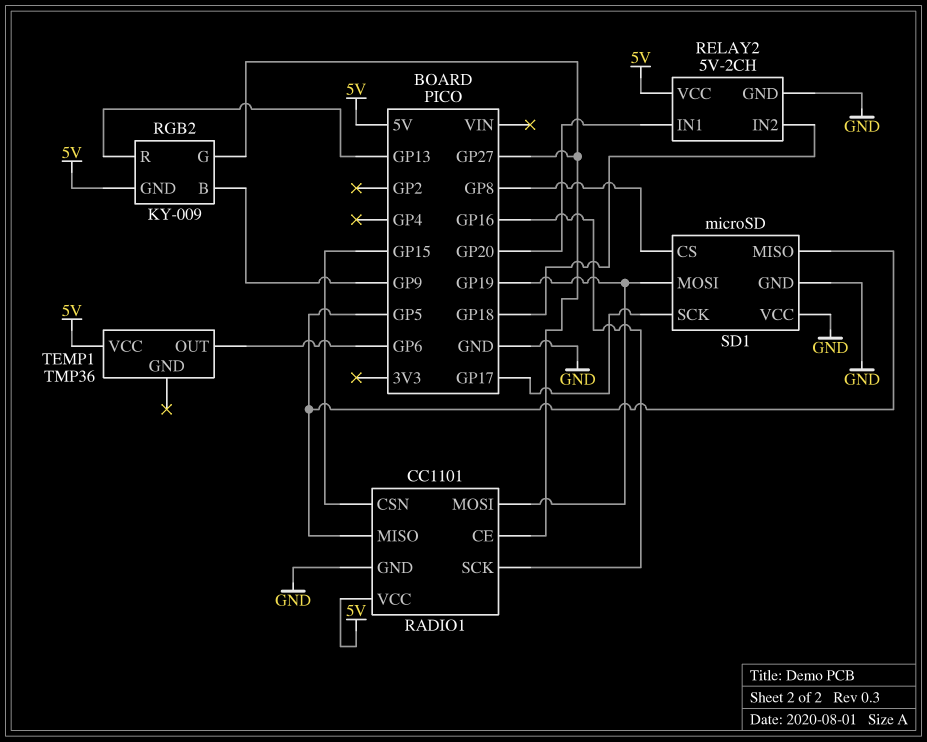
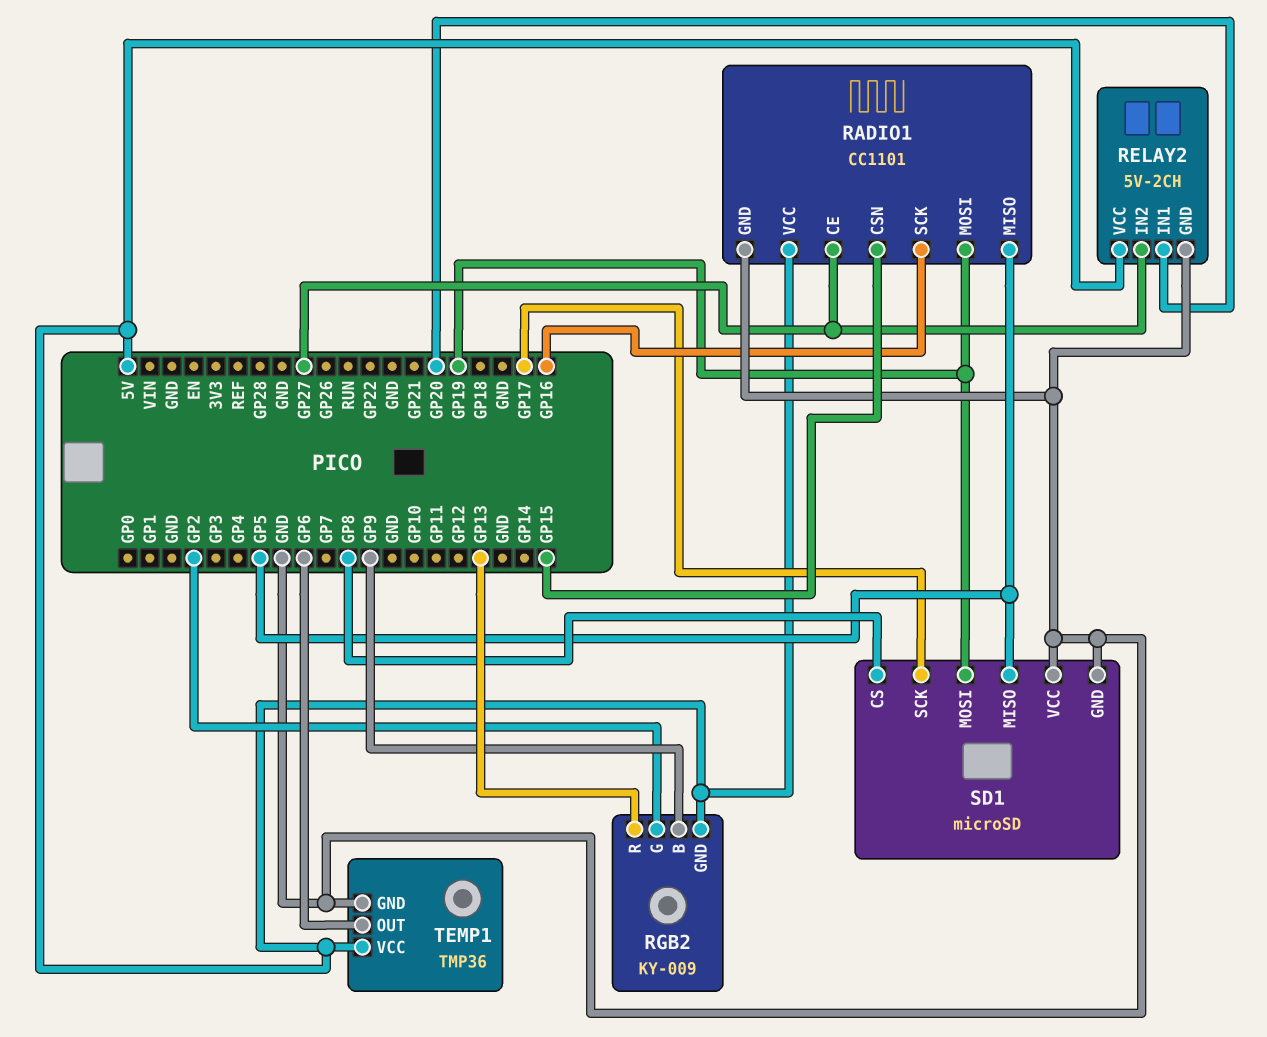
RELAY2 pin IN2: GP18 -> GP27
RGB2 pin G: GP27 -> GP2
TEMP1 pin GND: none -> GND

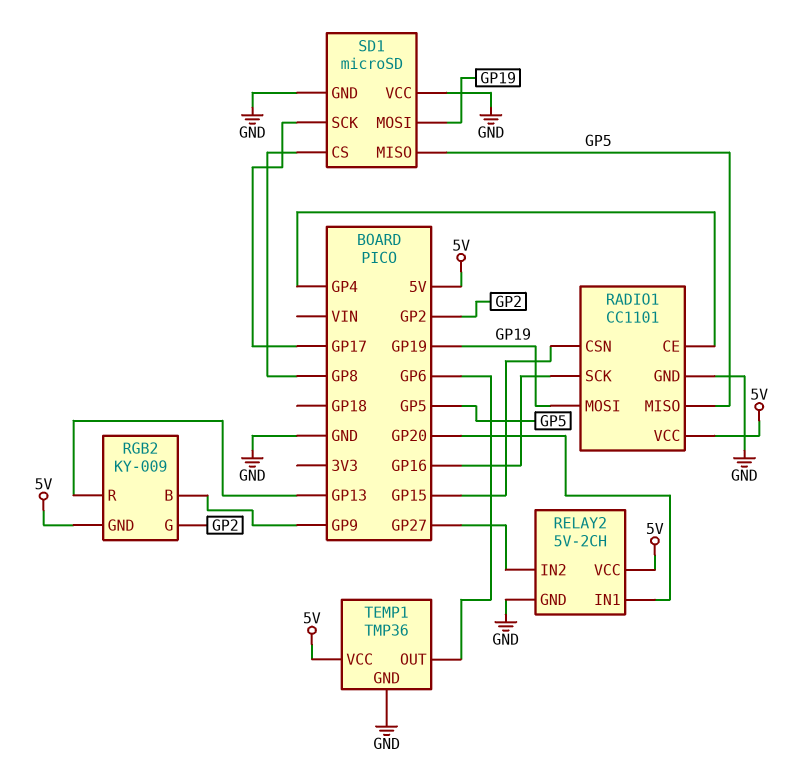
RADIO1 pin CE: GP27 -> GP4

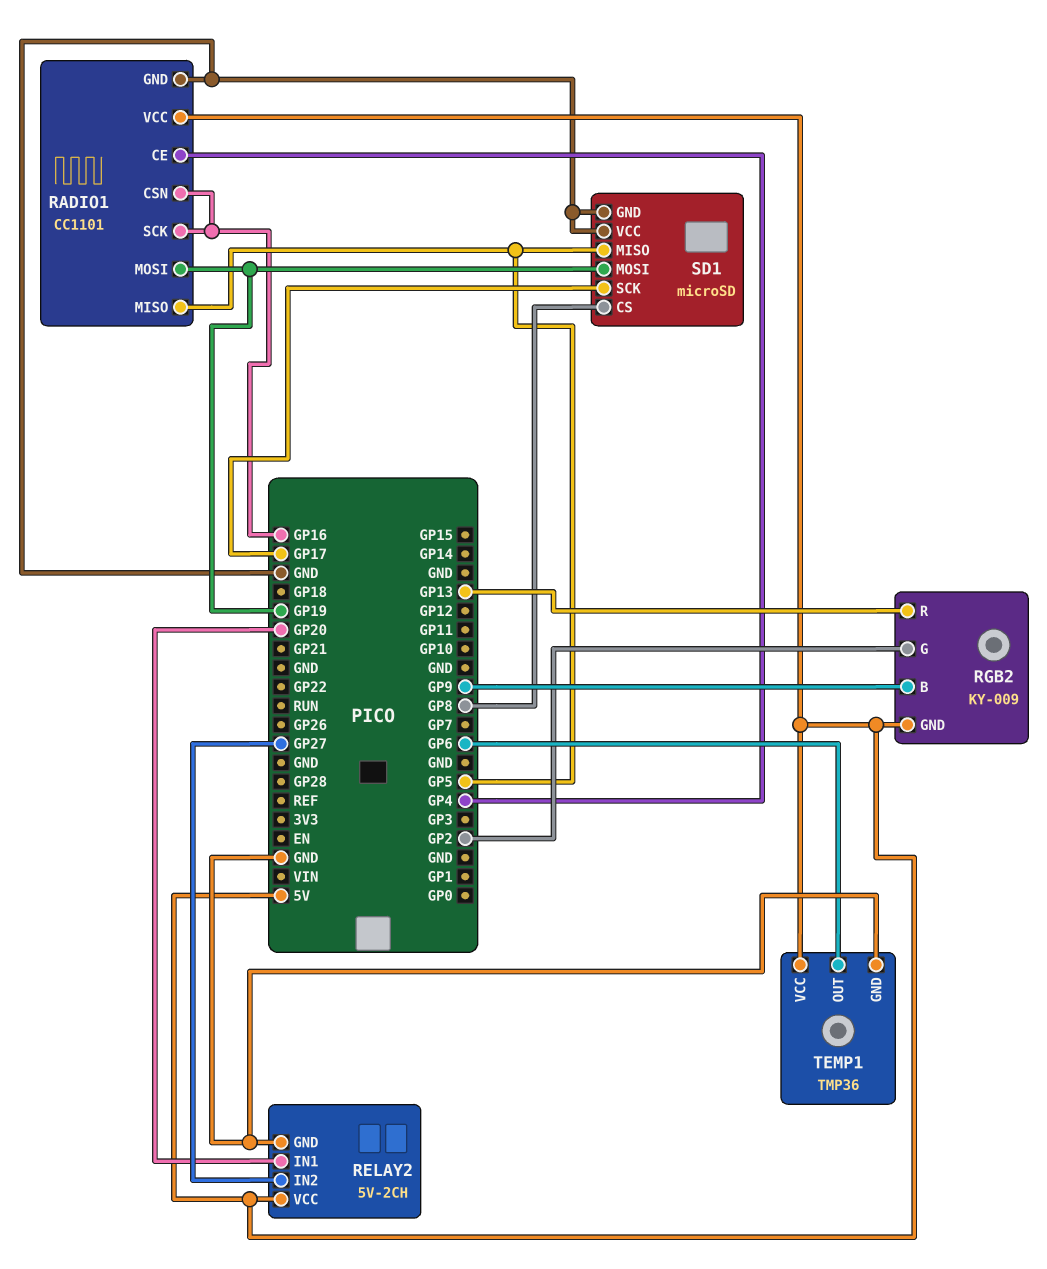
RADIO1 pin CSN: GP15 -> GP16

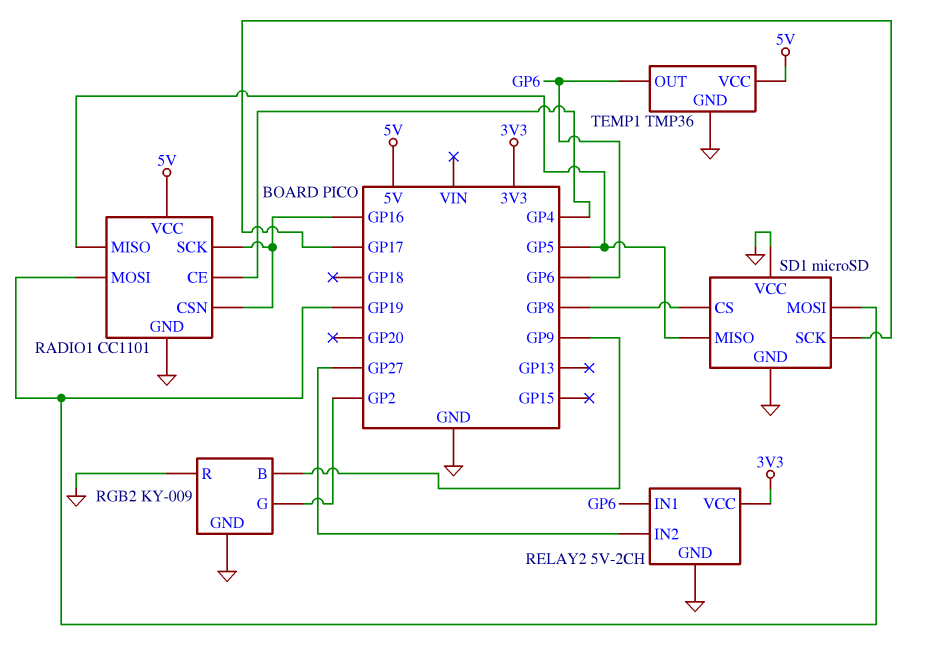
RELAY2 pin IN1: GP20 -> GP6
RELAY2 pin VCC: 5V -> 3V3
RGB2 pin GND: 5V -> GND
RGB2 pin R: GP13 -> GND

